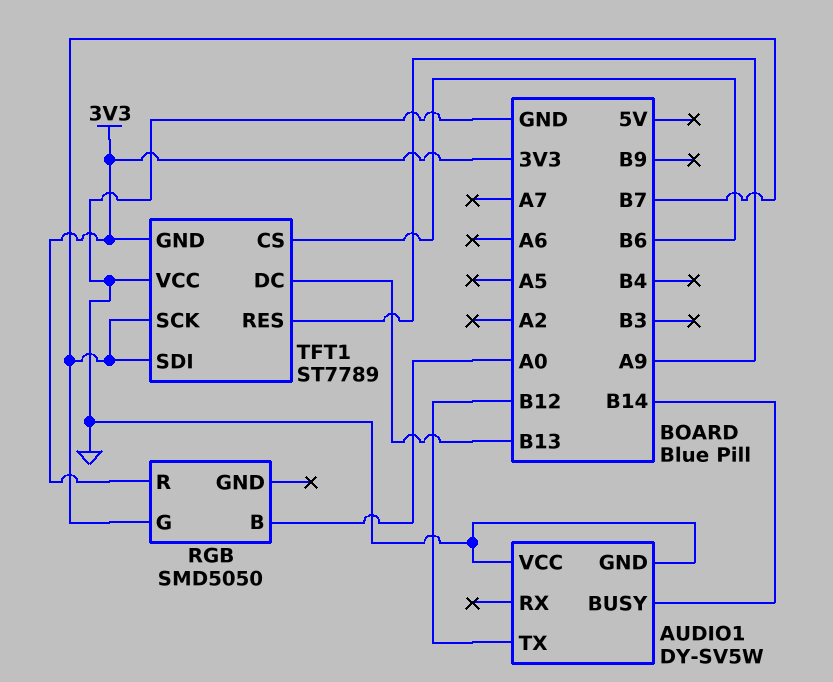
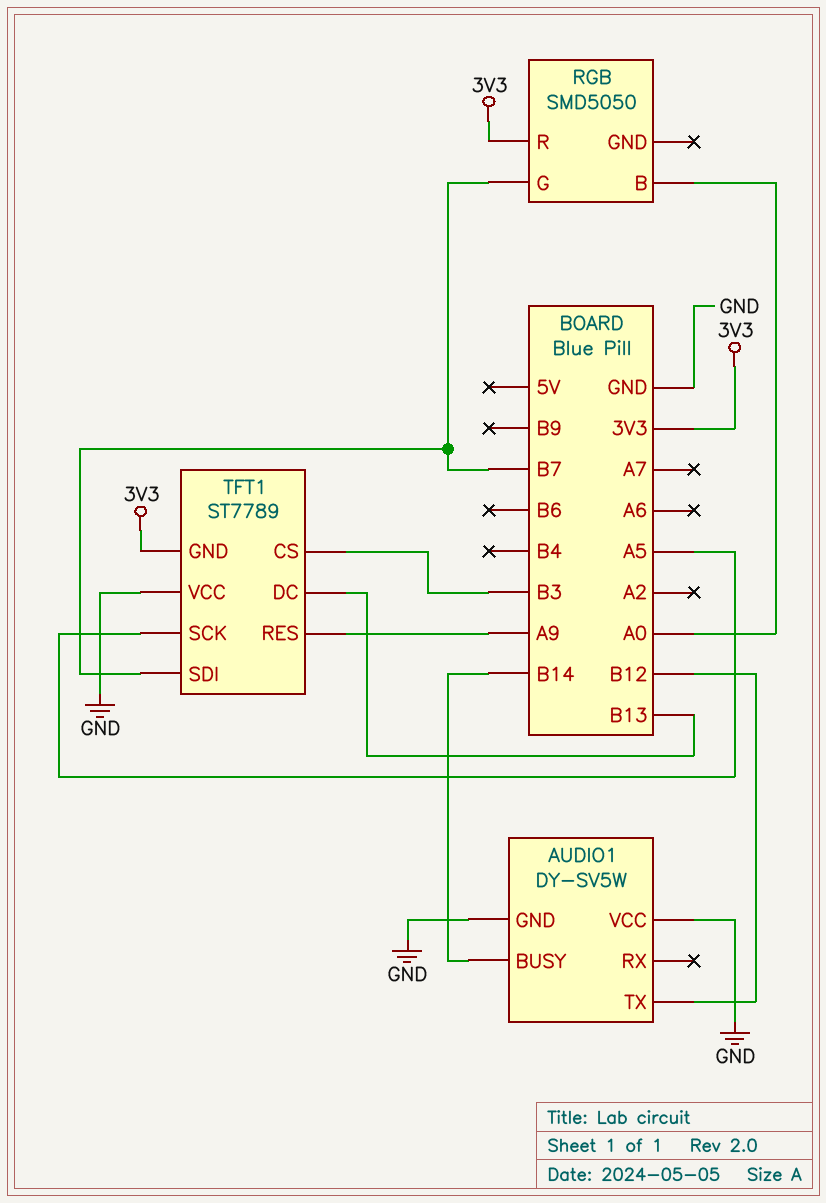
TFT1 pin CS: B6 -> B3
TFT1 pin SCK: B7 -> A5

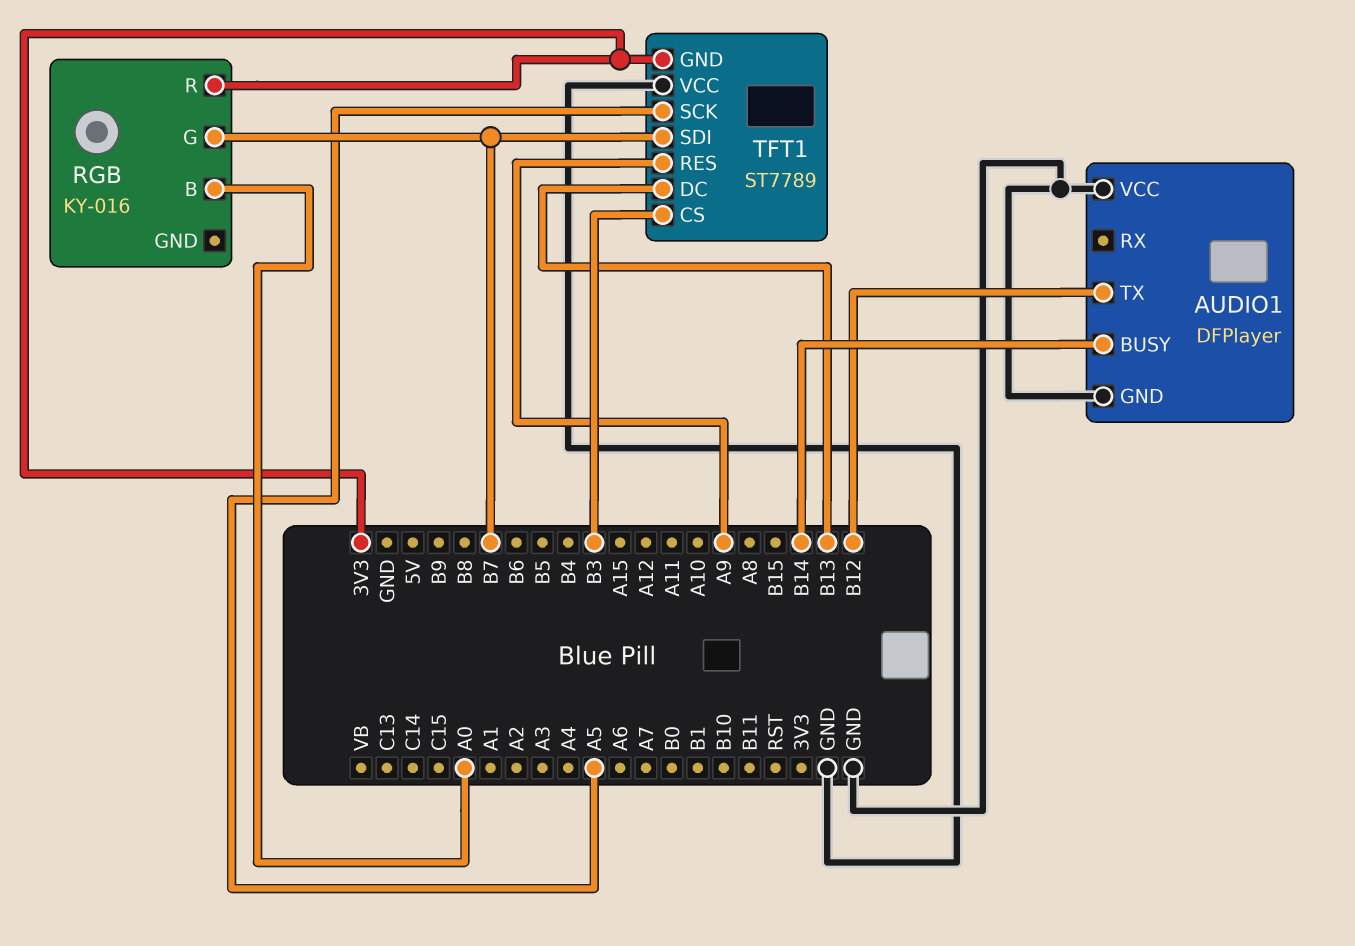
AUDIO1: DY-SV5W -> DFPlayer
RGB: SMD5050 -> KY-016

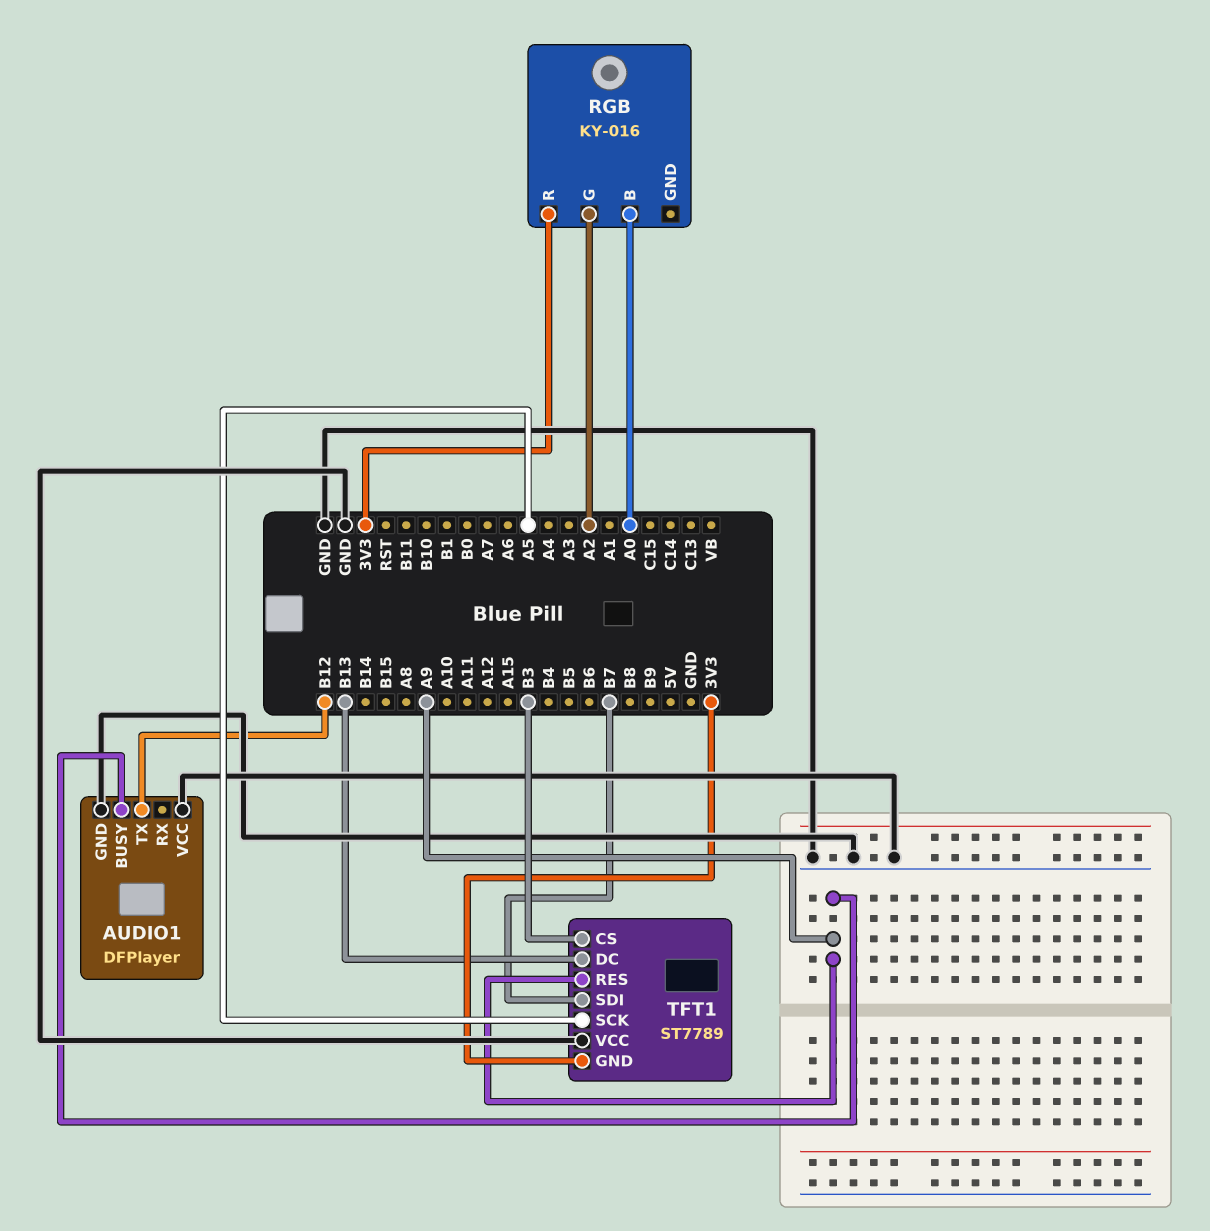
AUDIO1 pin BUSY: B14 -> A9
RGB pin G: B7 -> A2

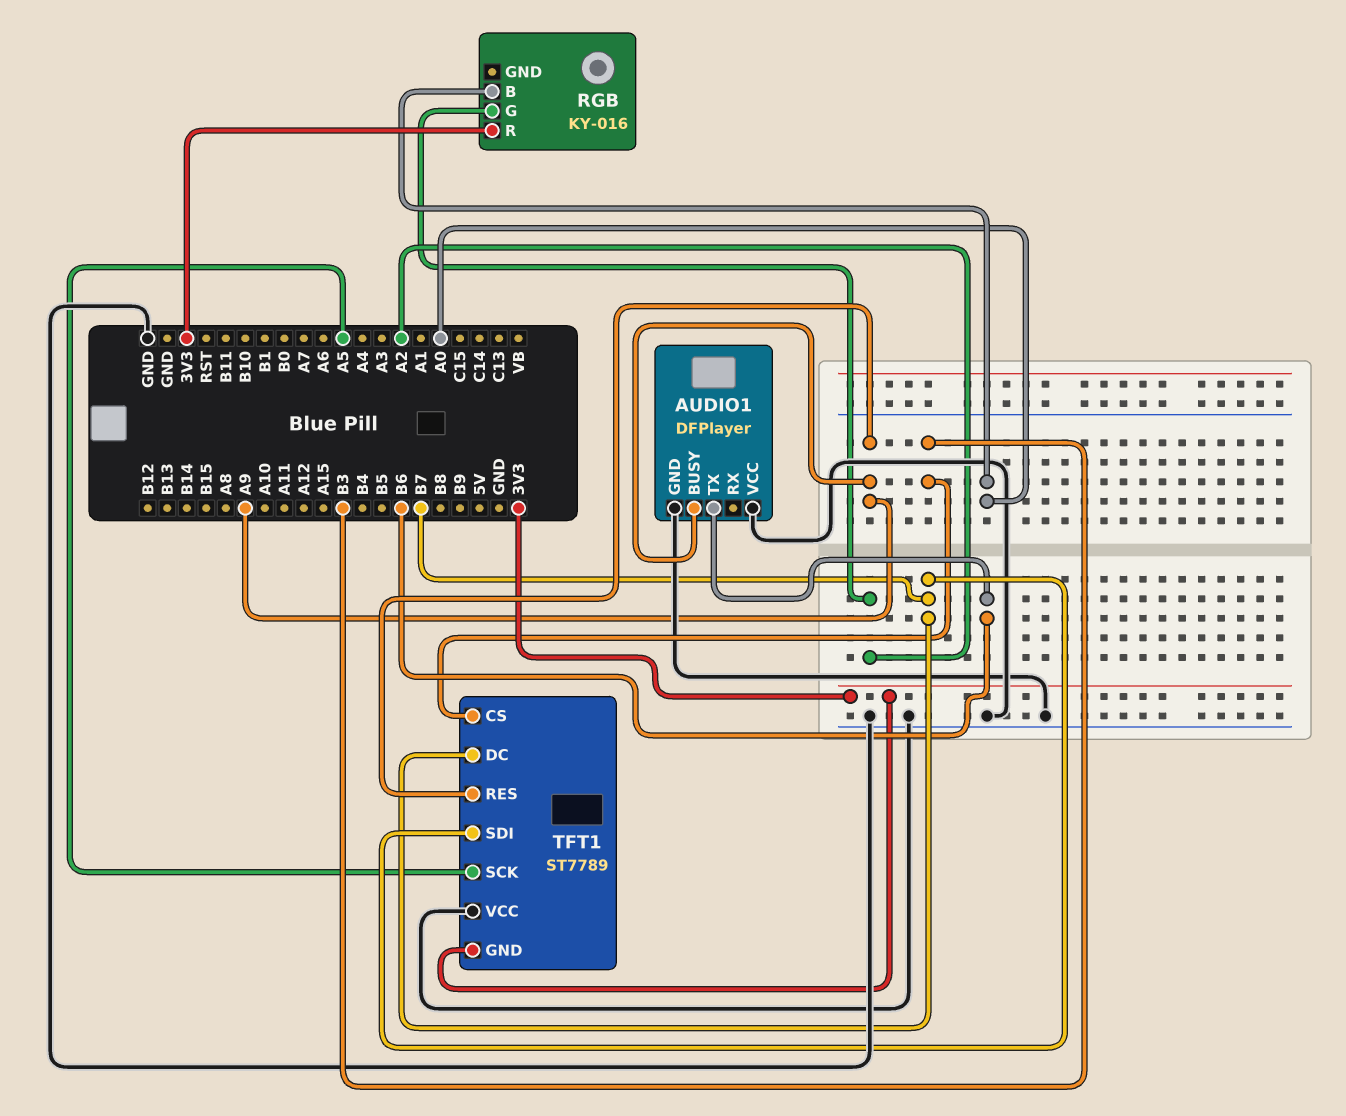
AUDIO1 pin TX: B12 -> B6
TFT1 pin DC: B13 -> B7

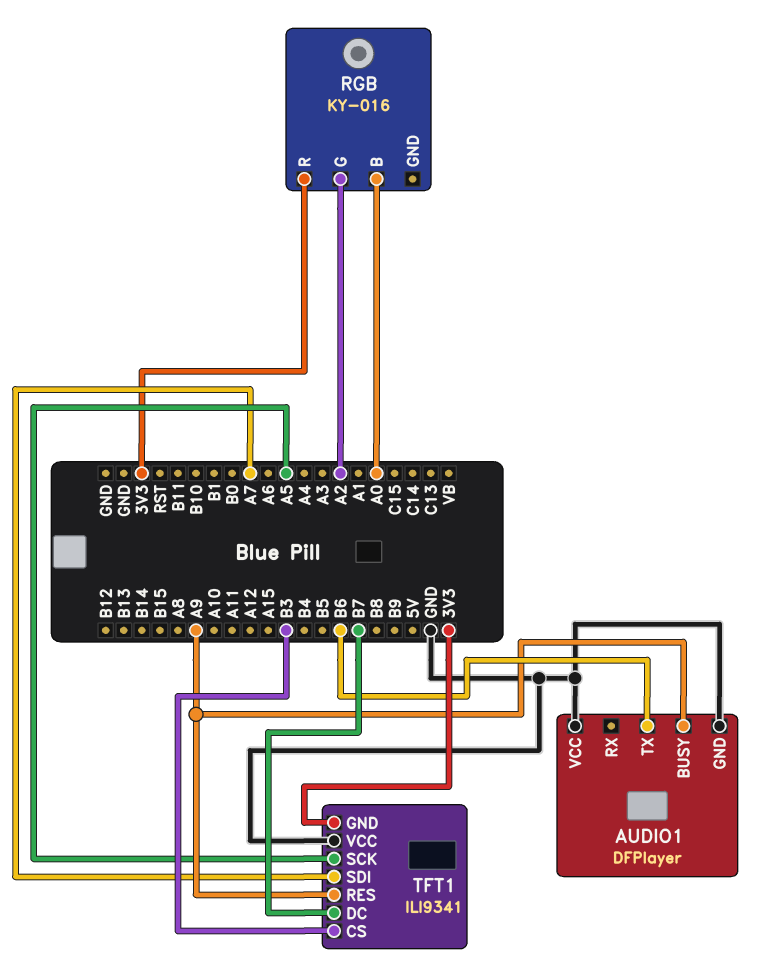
TFT1: ST7789 -> ILI9341
TFT1 pin SDI: B7 -> A7

